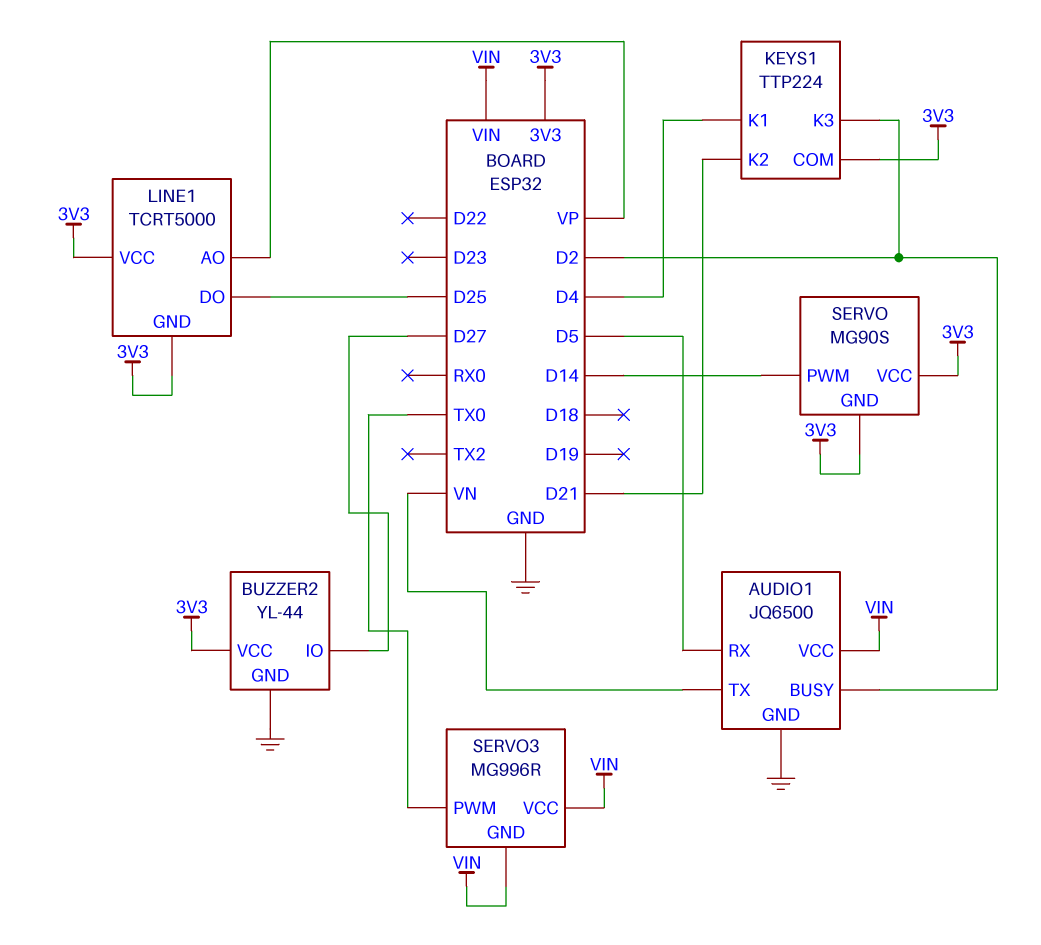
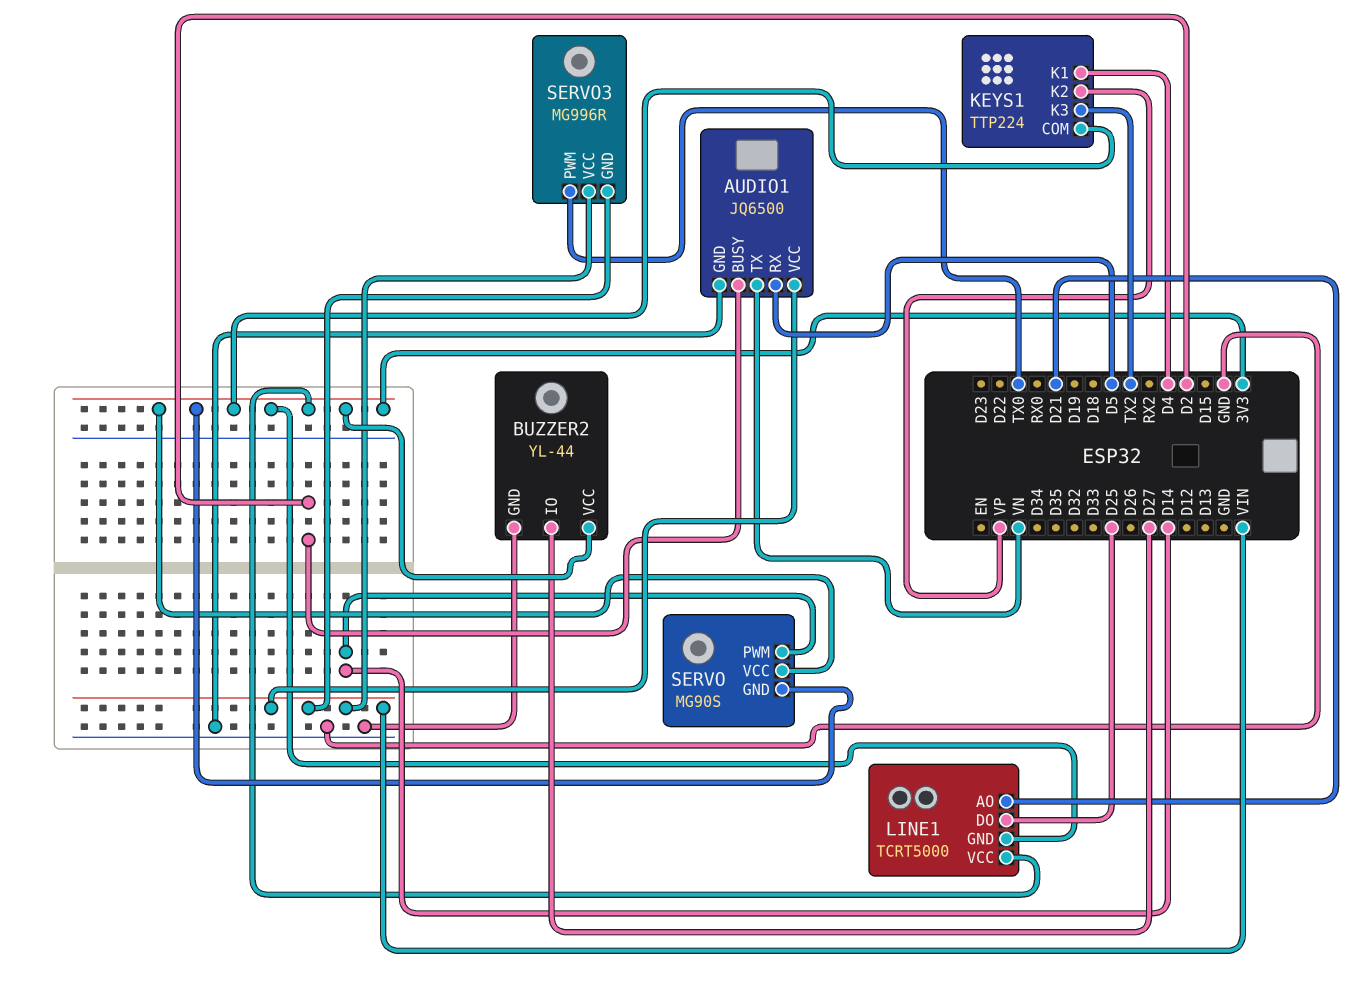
KEYS1 pin K2: D21 -> VP
KEYS1 pin K3: D2 -> TX2
LINE1 pin AO: VP -> D21

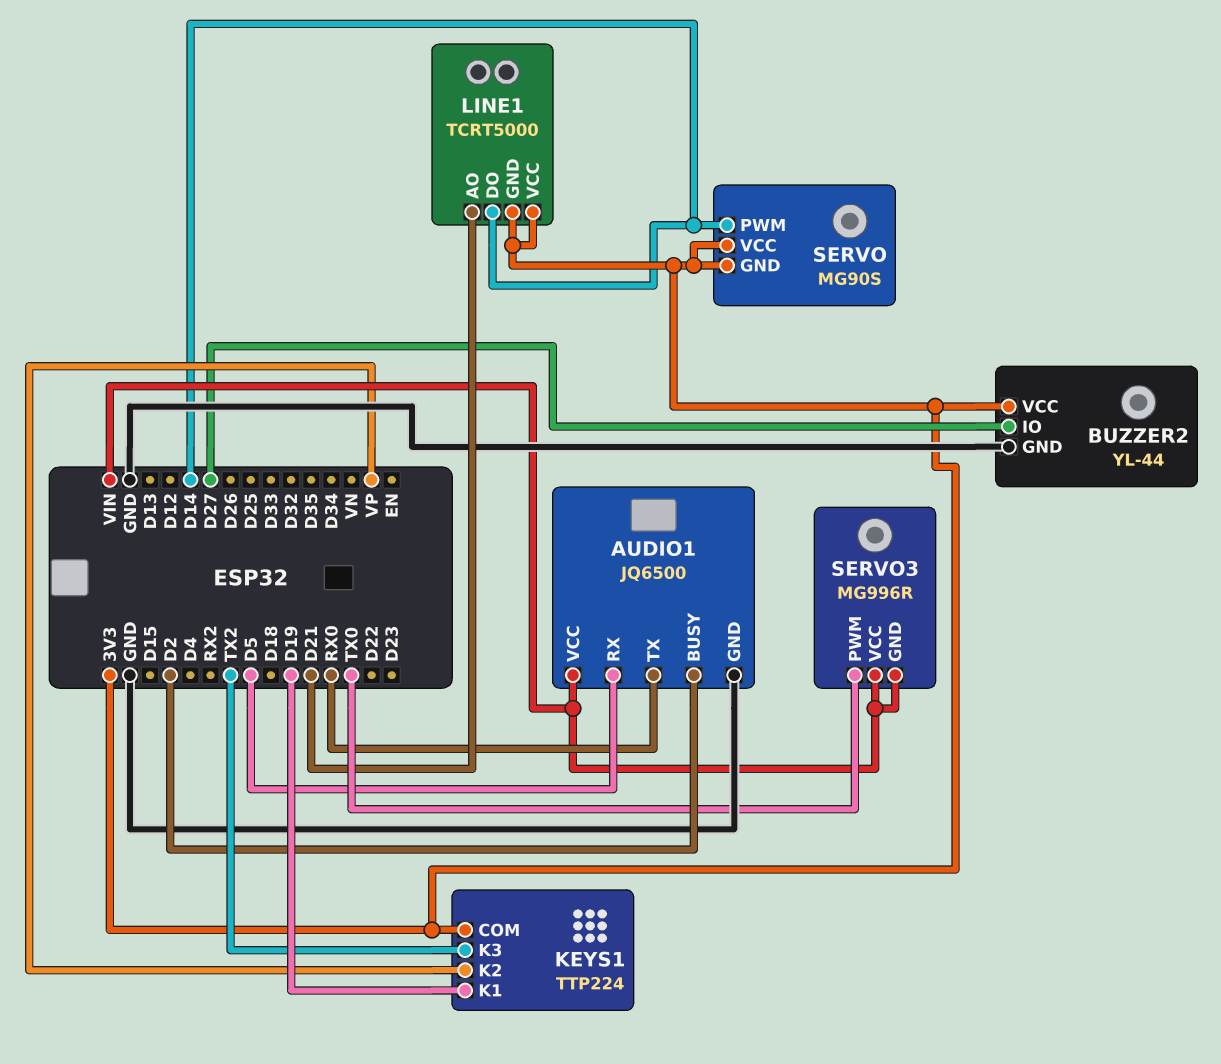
AUDIO1 pin TX: VN -> RX0
KEYS1 pin K1: D4 -> D19
LINE1 pin DO: D25 -> D14

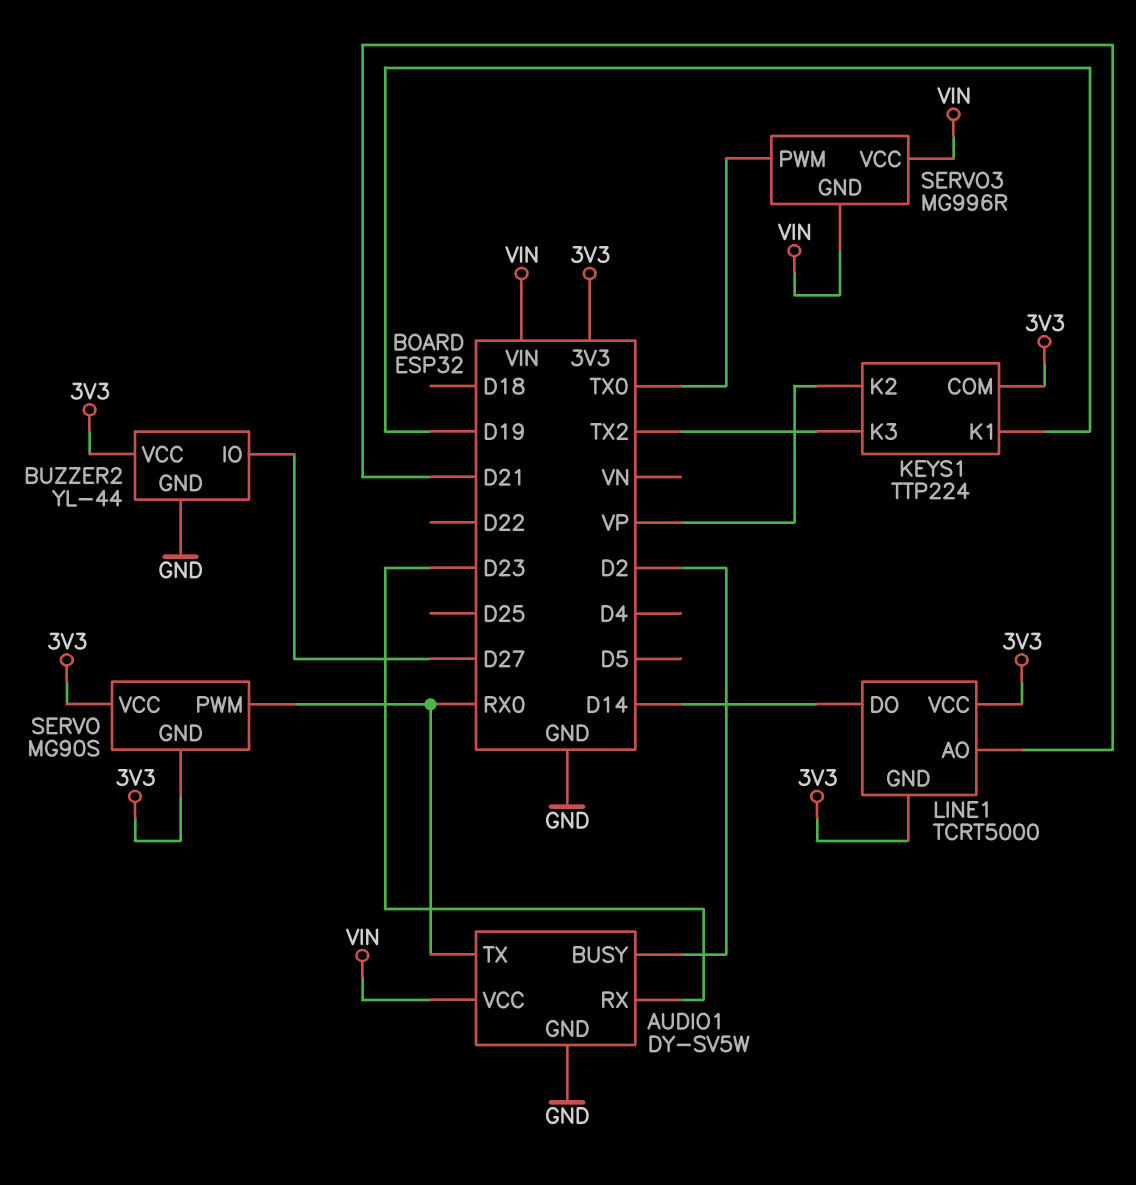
AUDIO1: JQ6500 -> DY-SV5W
AUDIO1 pin RX: D5 -> D23
SERVO pin PWM: D14 -> RX0

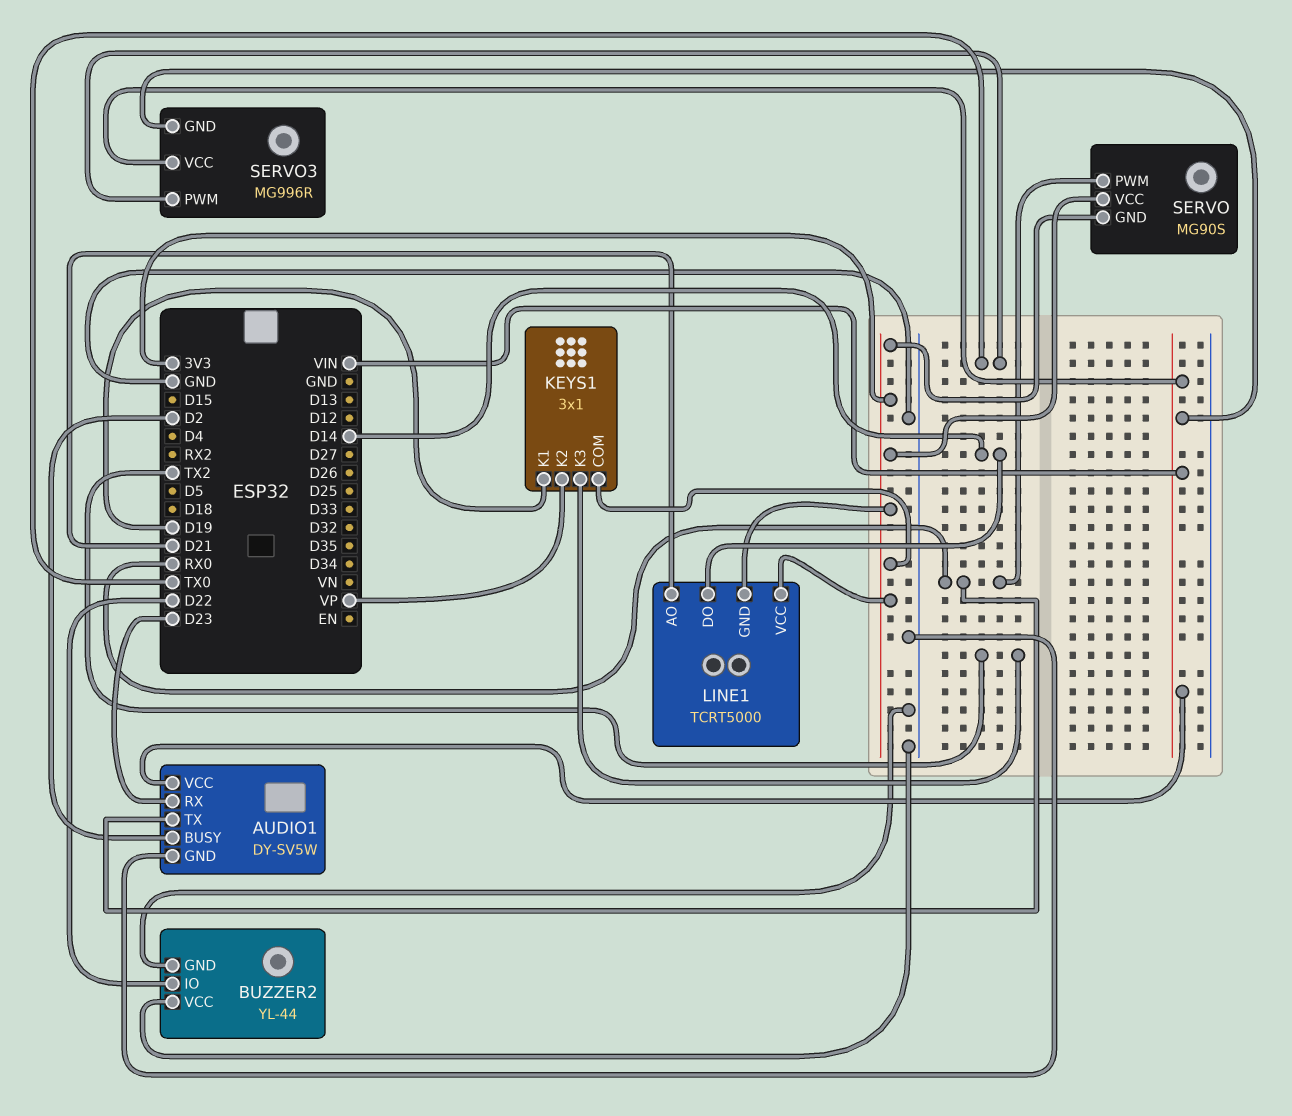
BUZZER2 pin IO: D27 -> D22
BUZZER2 pin VCC: 3V3 -> GND
KEYS1: TTP224 -> 3x1

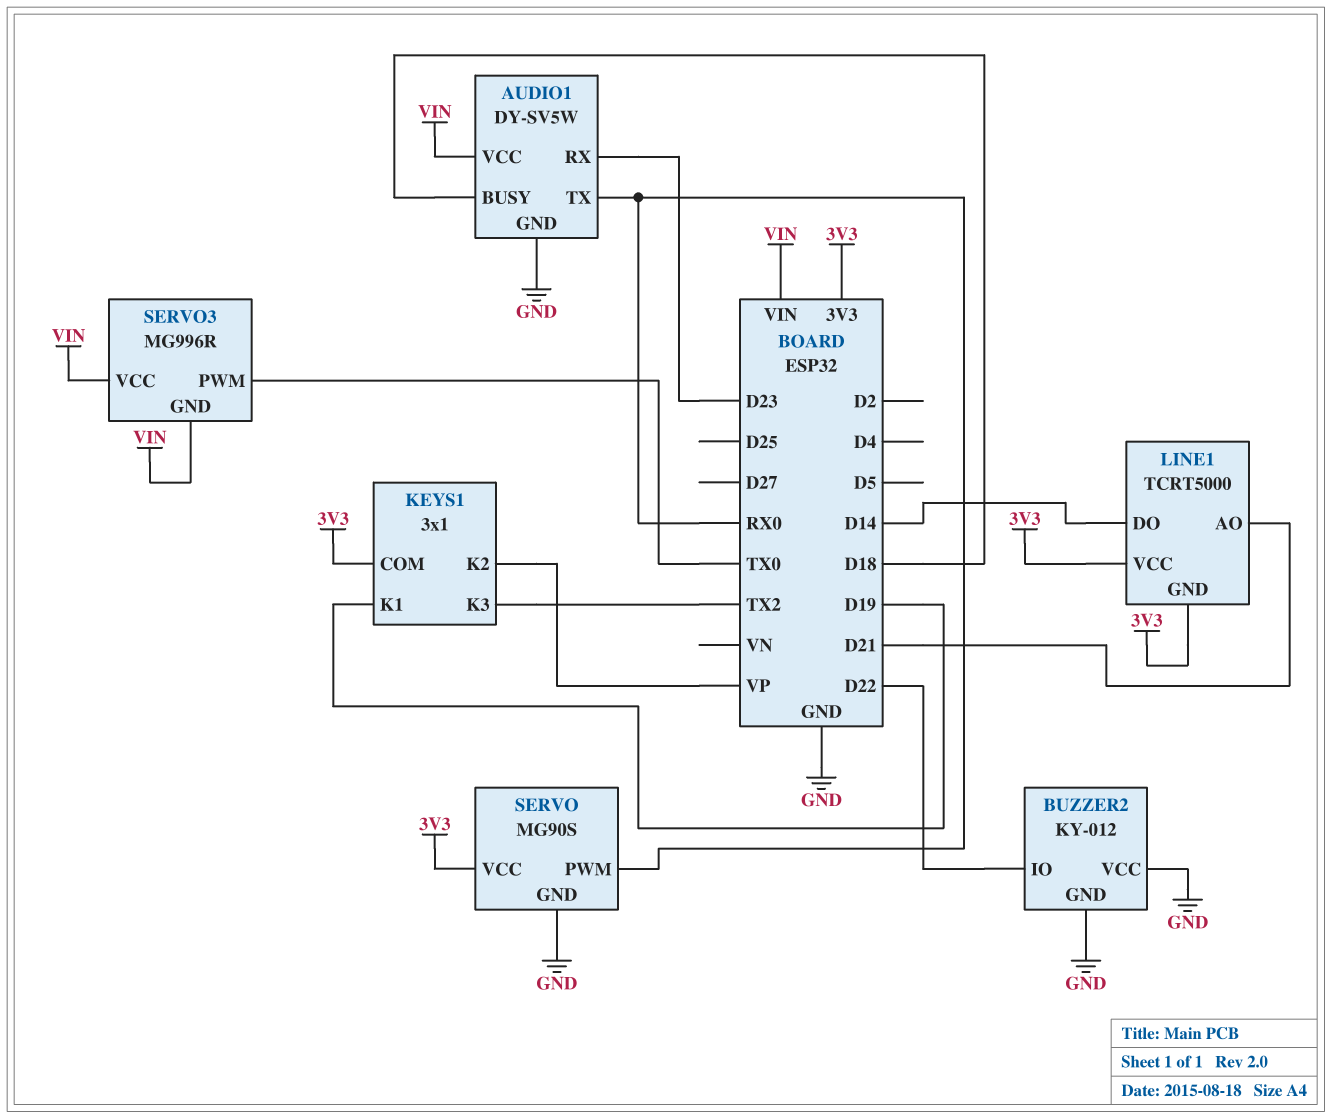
AUDIO1 pin BUSY: D2 -> D18
BUZZER2: YL-44 -> KY-012
SERVO pin GND: 3V3 -> GND

